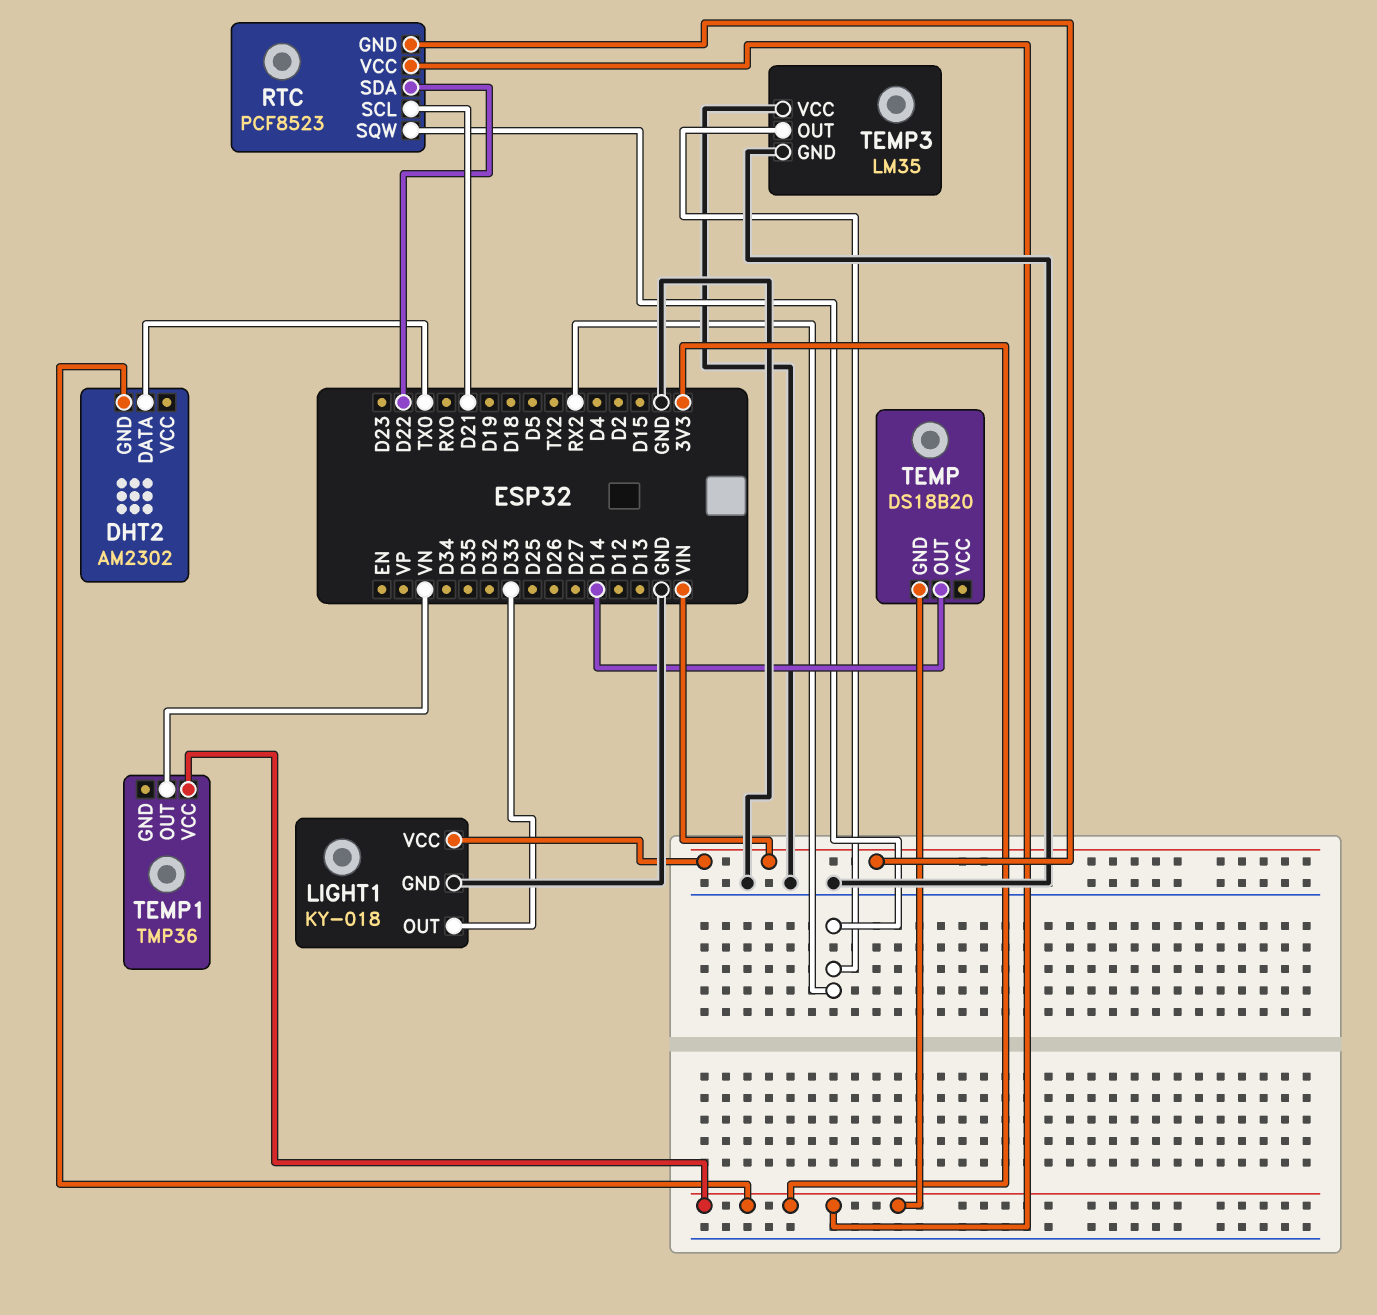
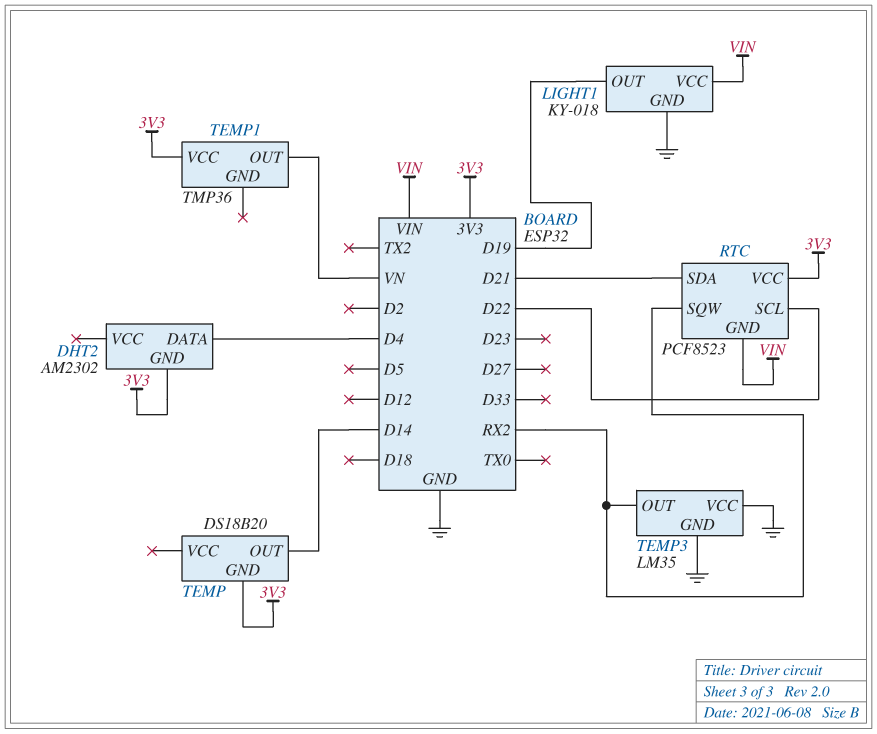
DHT2 pin DATA: TX0 -> D4
LIGHT1 pin OUT: D33 -> D19
RTC pin SCL: D21 -> D22
RTC pin SDA: D22 -> D21

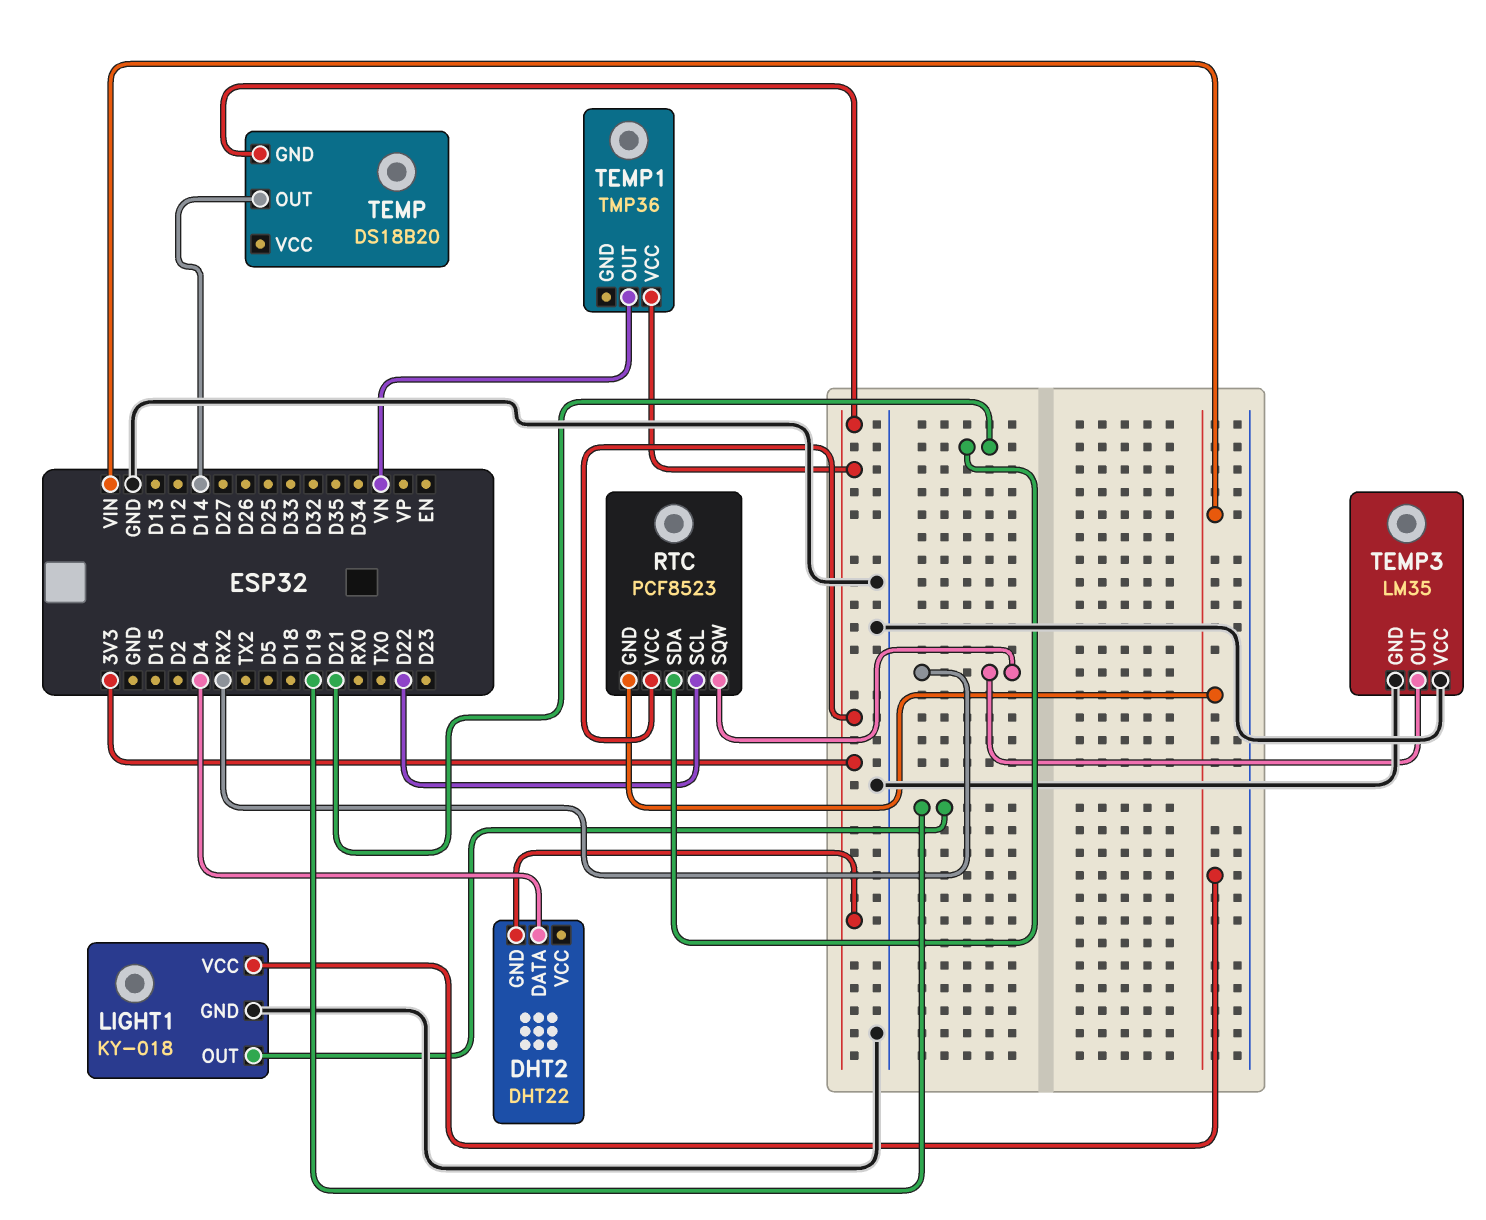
DHT2: AM2302 -> DHT22

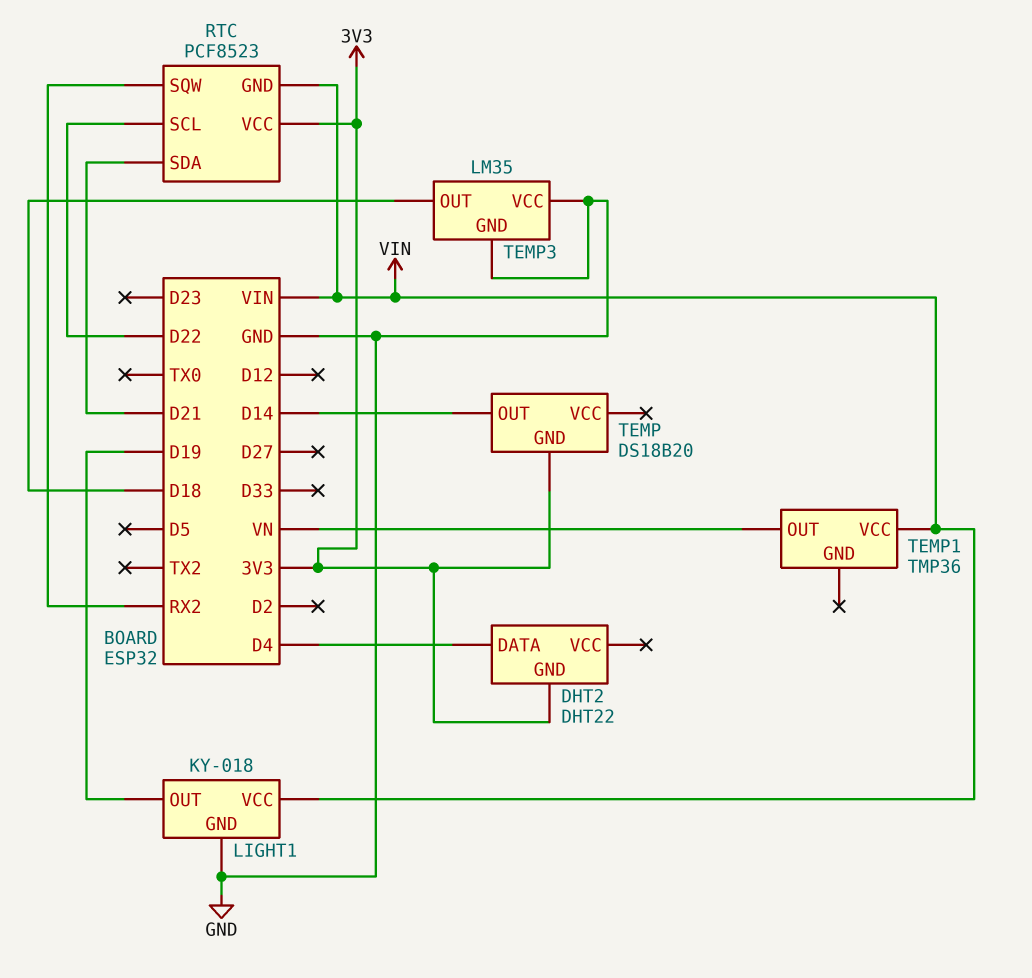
TEMP1 pin VCC: 3V3 -> VIN
TEMP3 pin OUT: RX2 -> D18

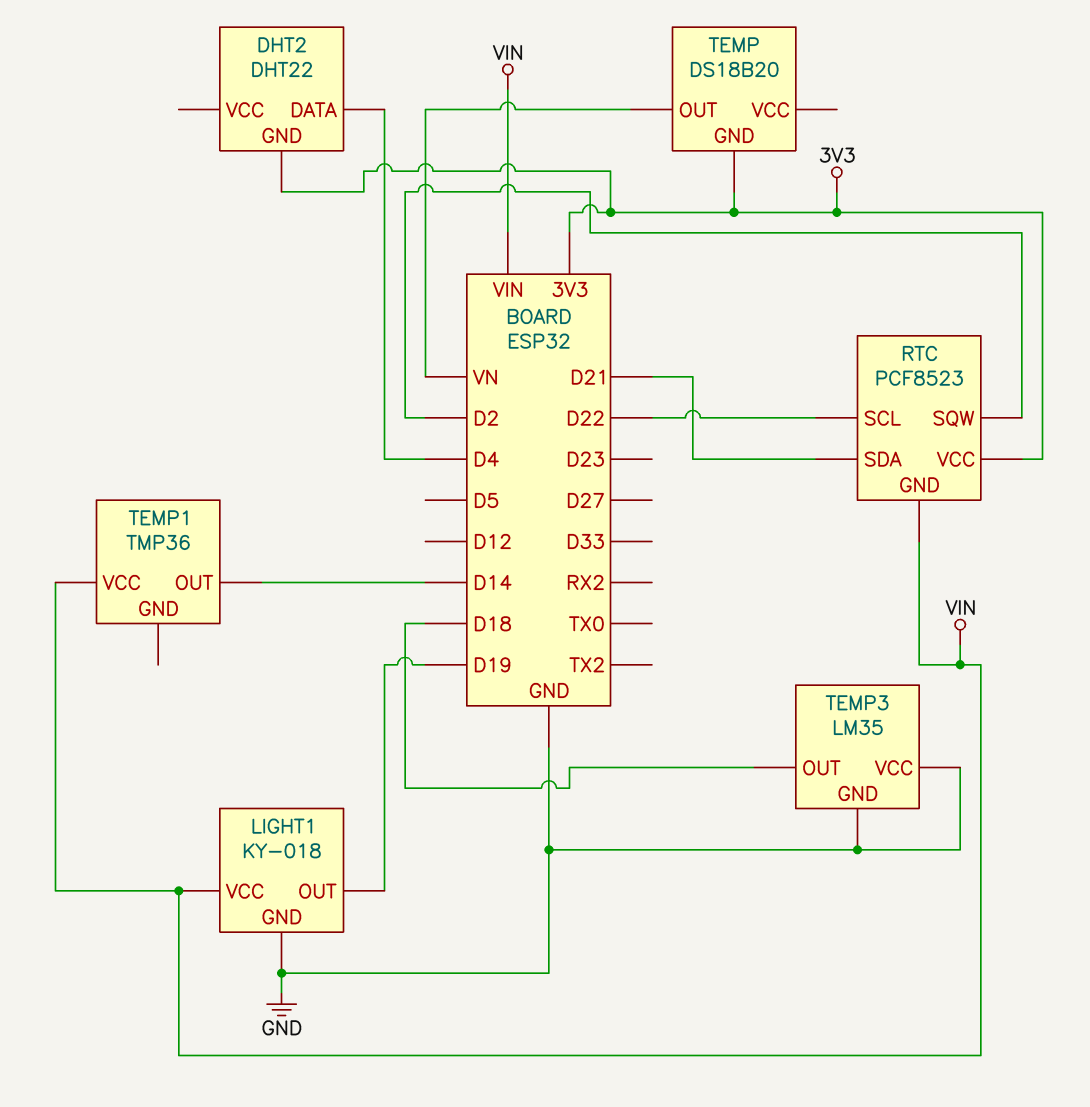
RTC pin SQW: RX2 -> D2
TEMP pin OUT: D14 -> VN
TEMP1 pin OUT: VN -> D14

